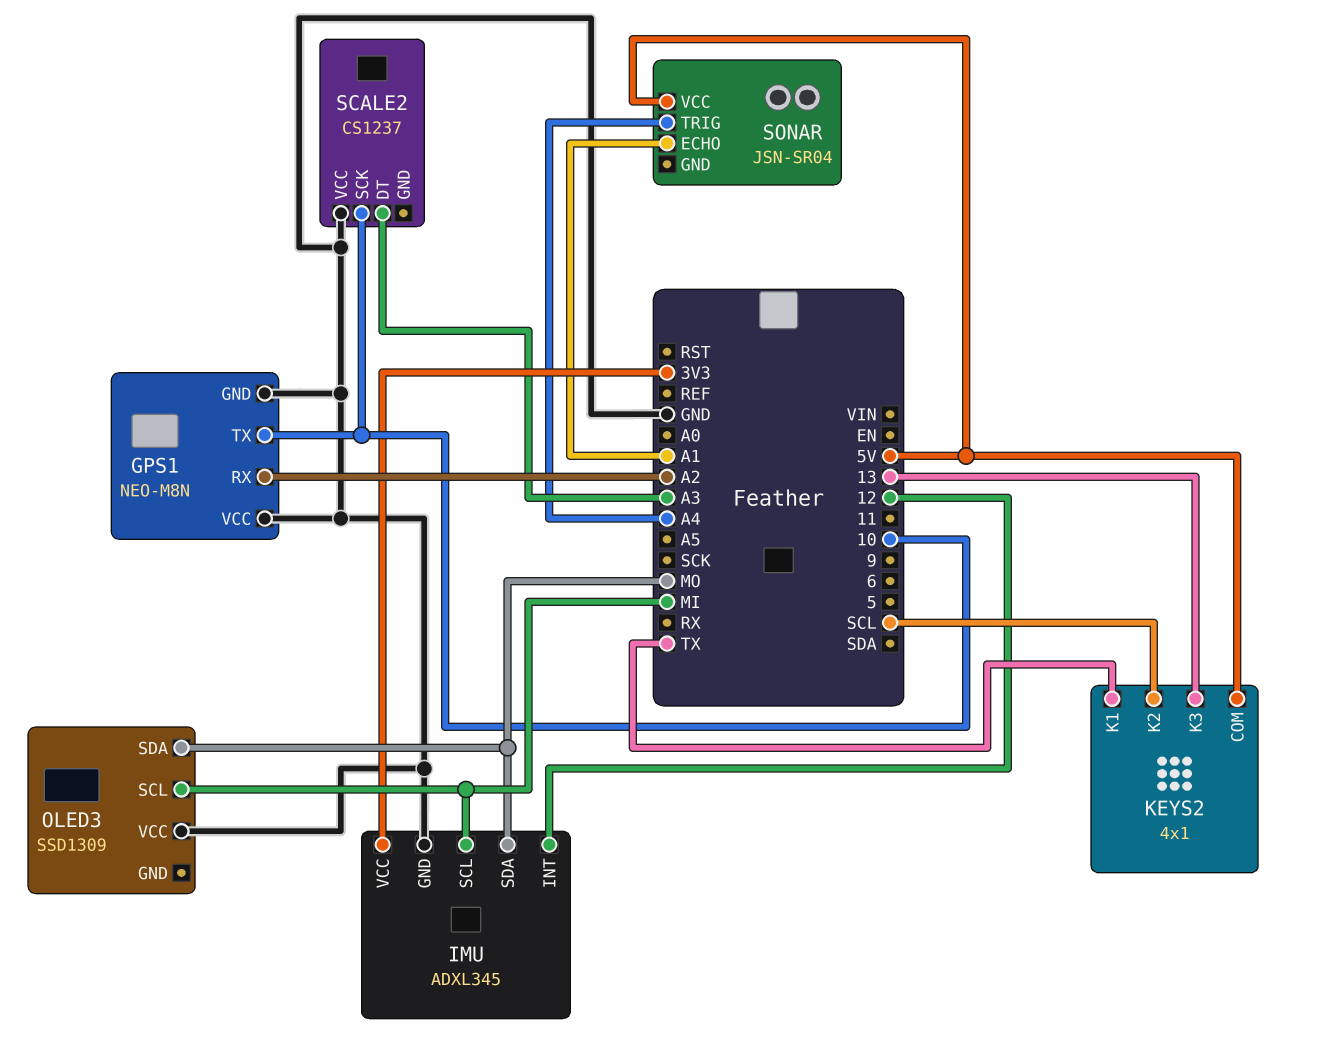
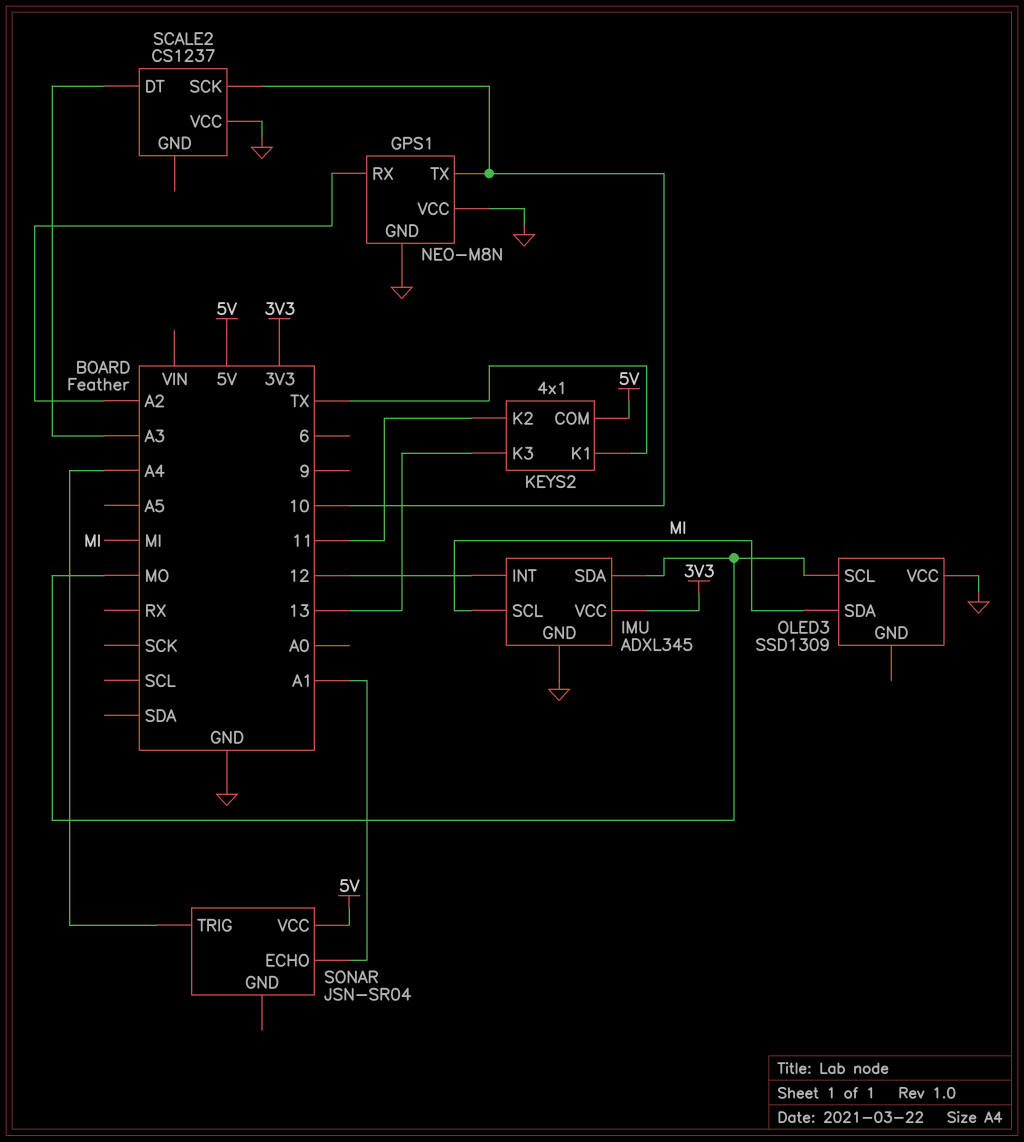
KEYS2 pin K2: SCL -> 11
OLED3 pin SCL: MI -> MO
OLED3 pin SDA: MO -> MI

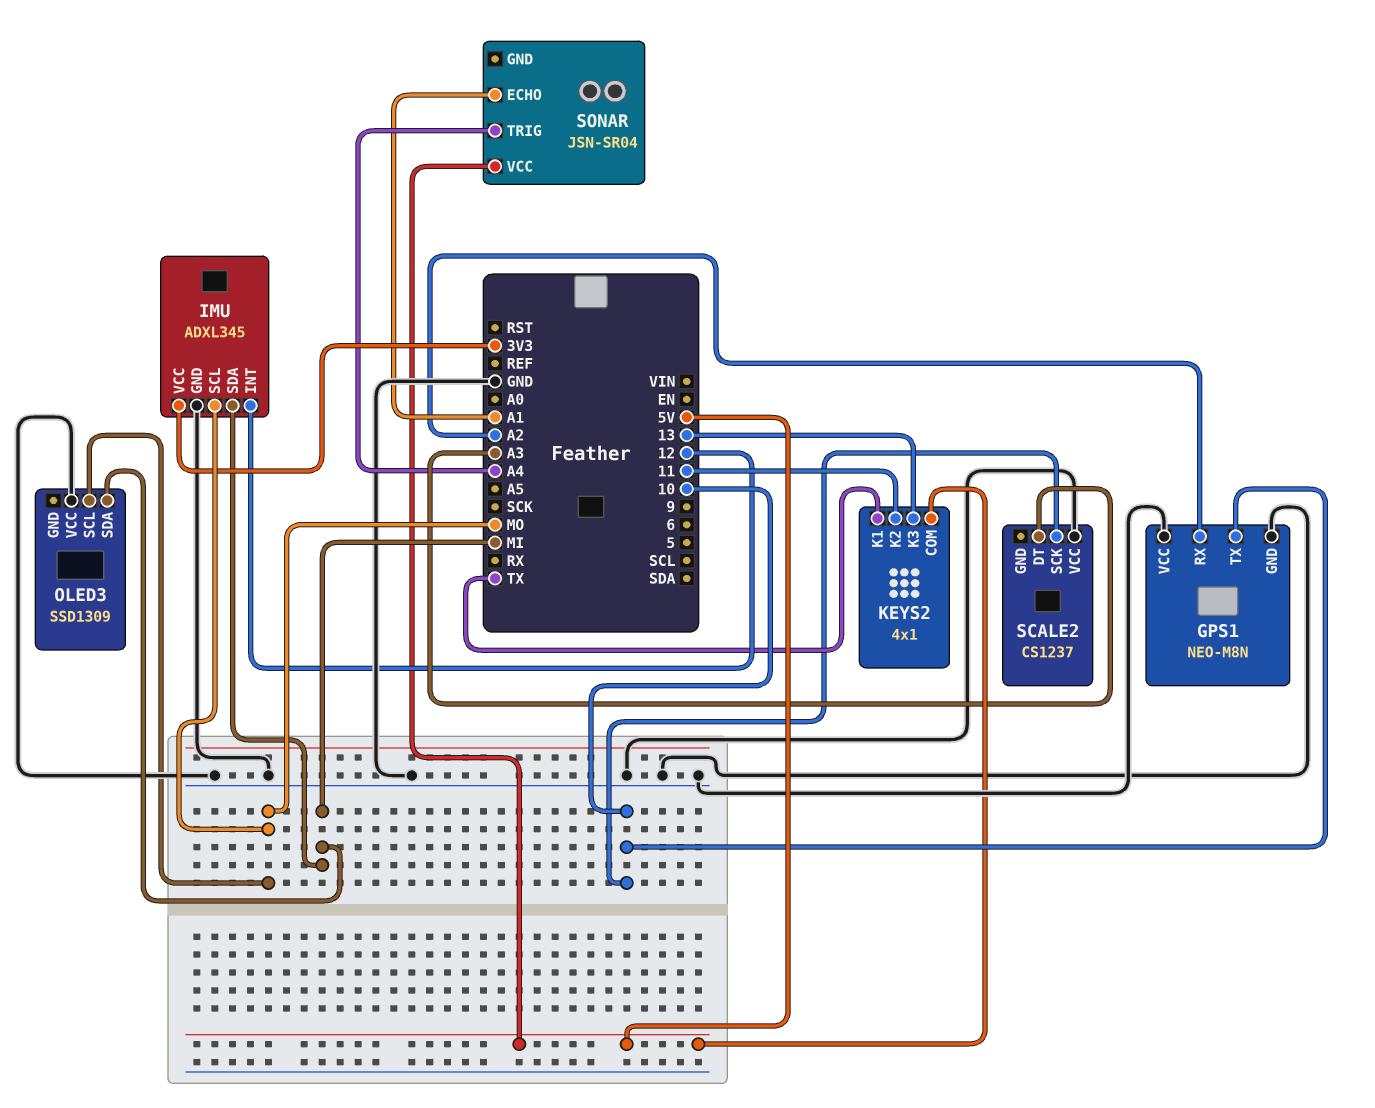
IMU pin SCL: MI -> MO
IMU pin SDA: MO -> MI

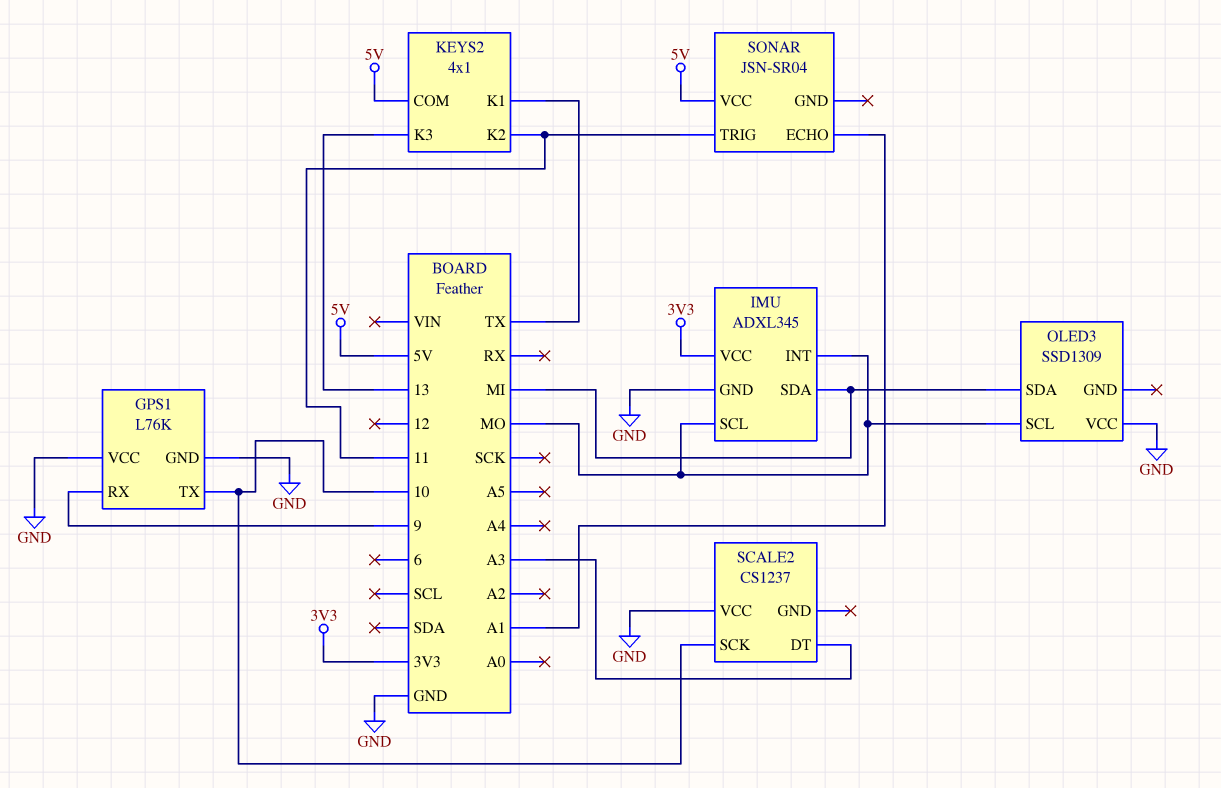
GPS1: NEO-M8N -> L76K
GPS1 pin RX: A2 -> 9
IMU pin INT: 12 -> MO
SONAR pin TRIG: A4 -> 11

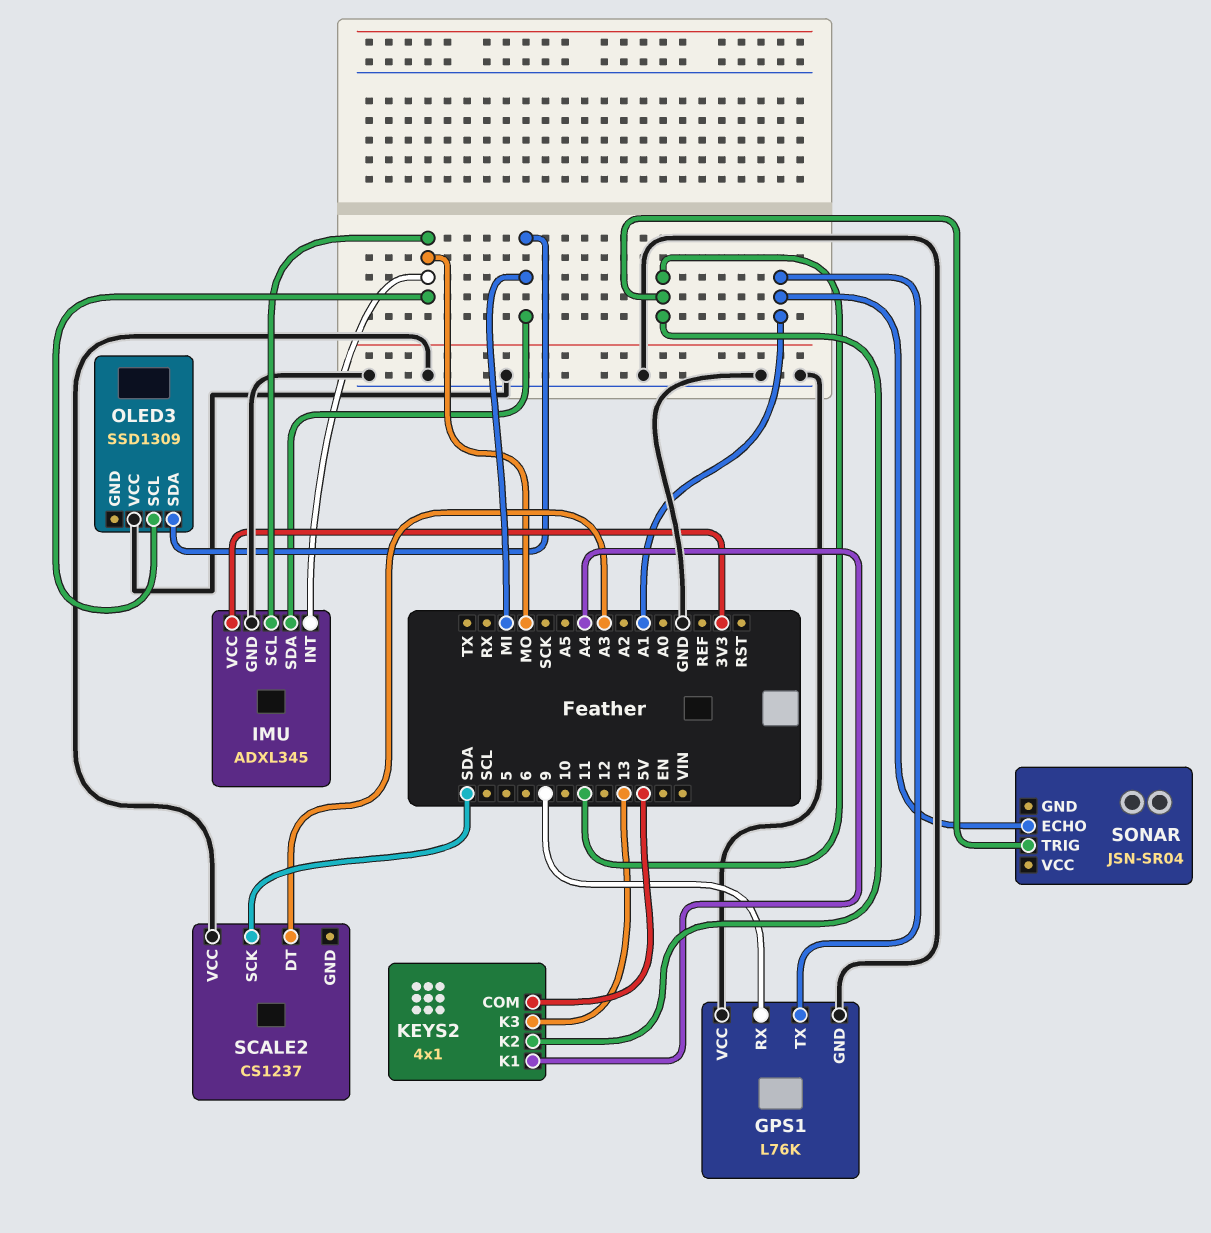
GPS1 pin TX: 10 -> A1
KEYS2 pin K1: TX -> A4
SCALE2 pin SCK: 10 -> SDA
SONAR pin VCC: 5V -> none

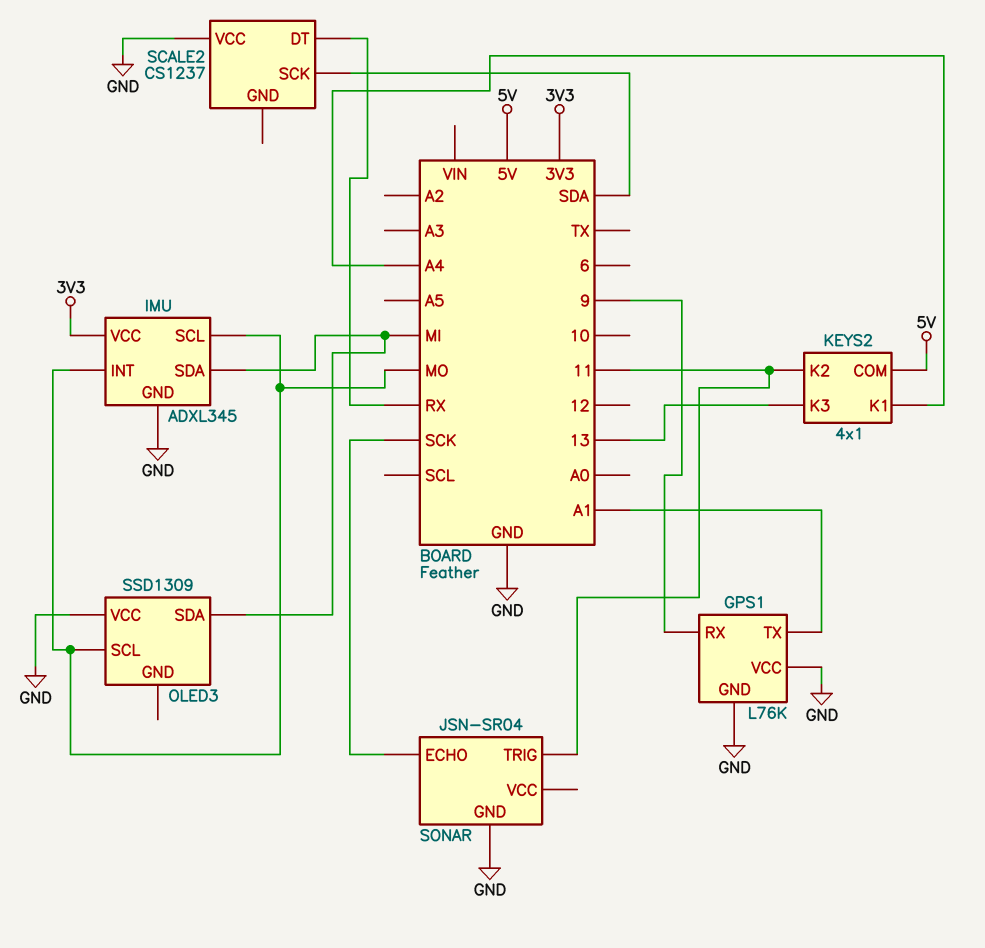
SCALE2 pin DT: A3 -> RX
SONAR pin ECHO: A1 -> SCK
SONAR pin GND: none -> GND

